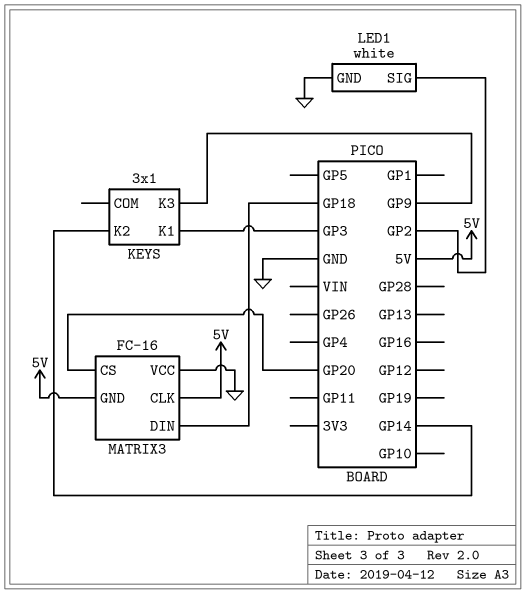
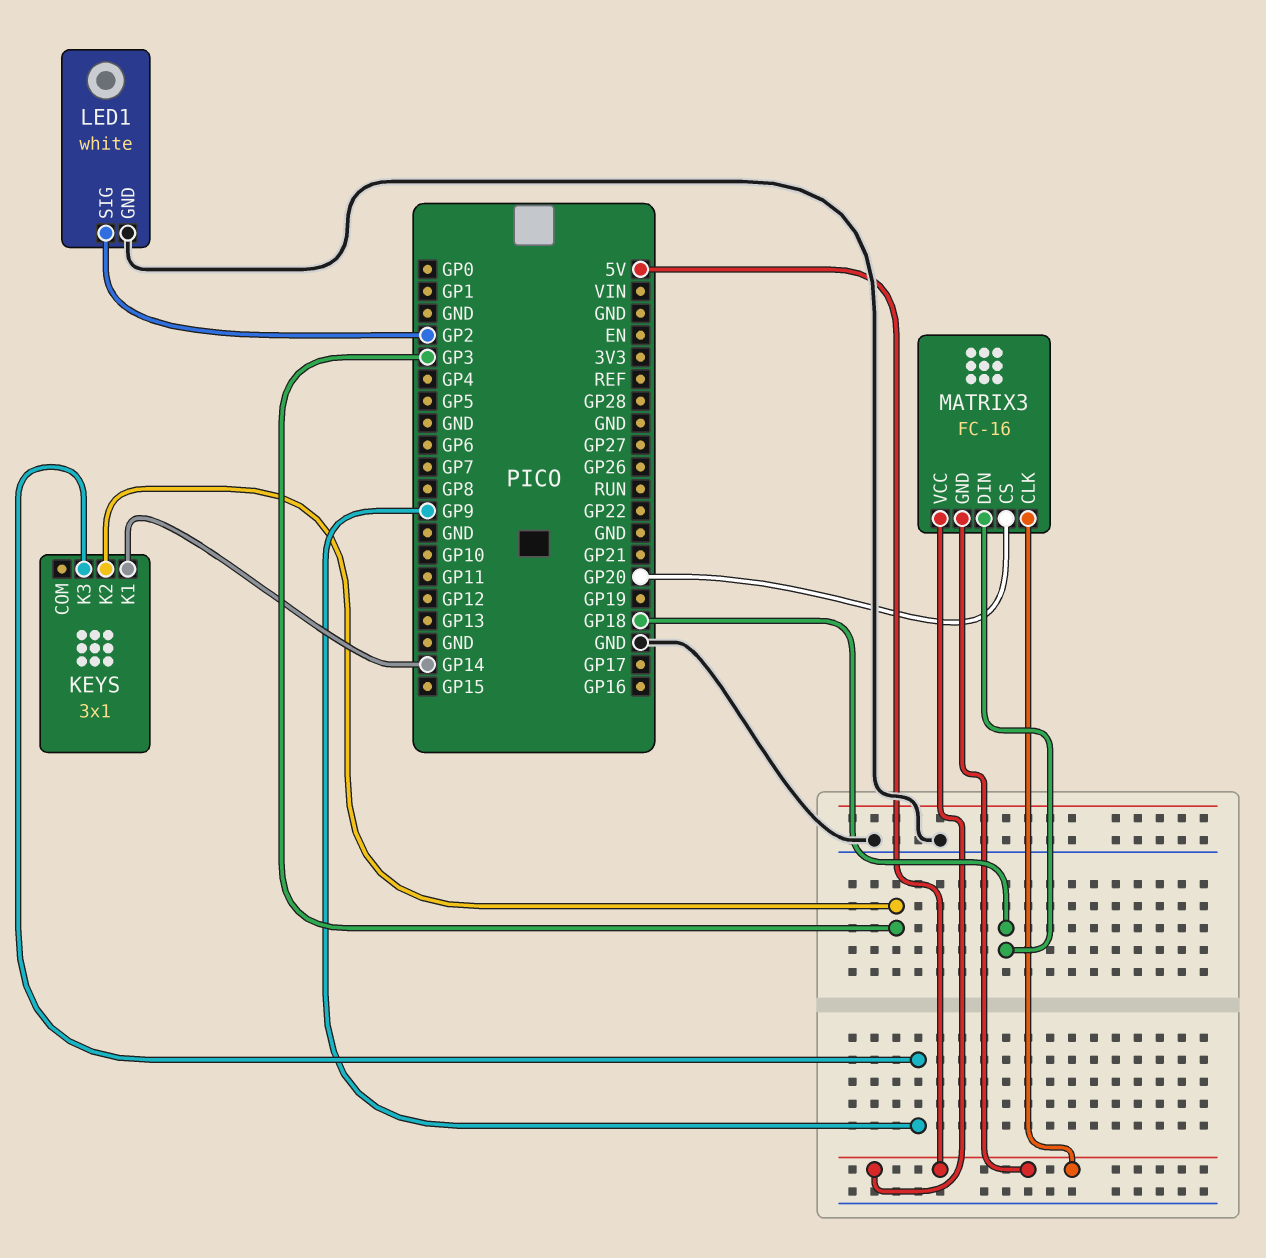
KEYS pin K1: GP3 -> GP14
KEYS pin K2: GP14 -> GP3
MATRIX3 pin VCC: GND -> 5V

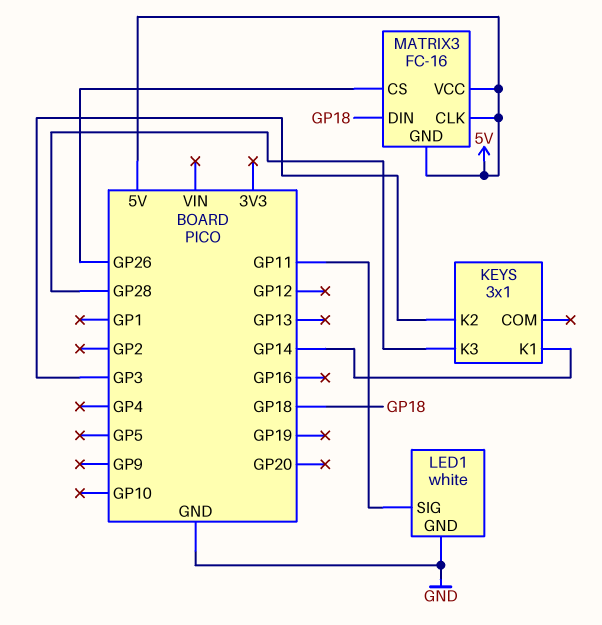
KEYS pin K3: GP9 -> GP28
LED1 pin SIG: GP2 -> GP11
MATRIX3 pin CS: GP20 -> GP26

